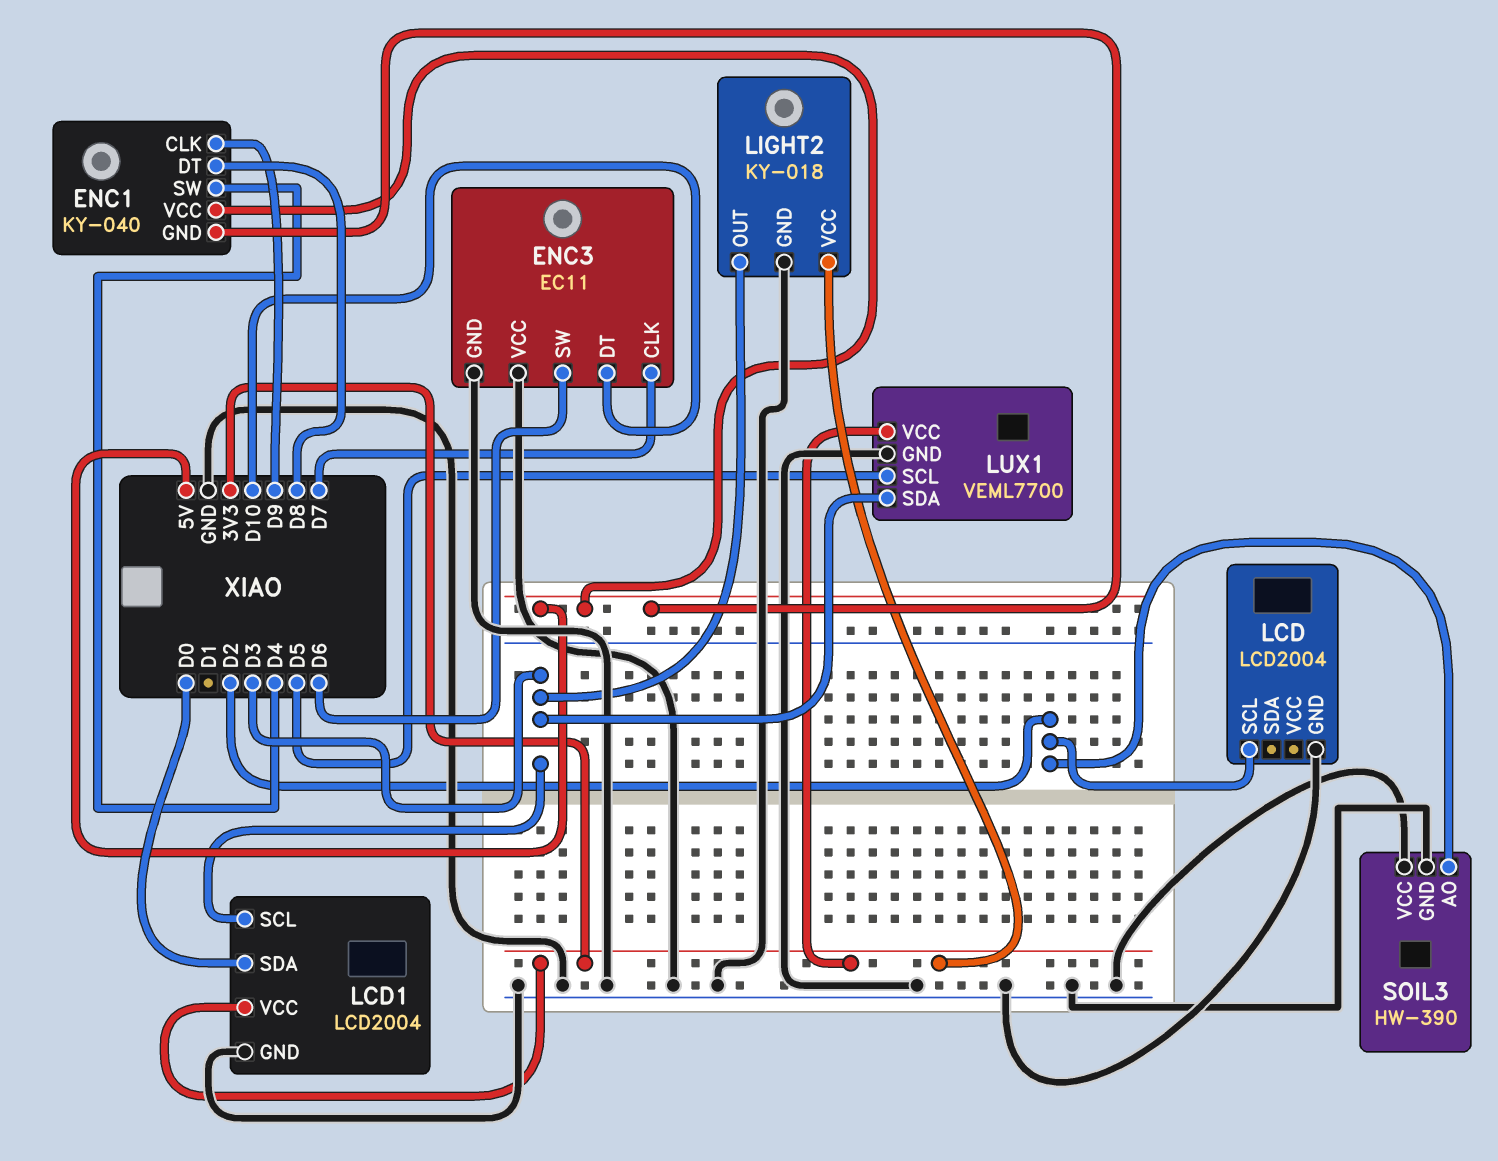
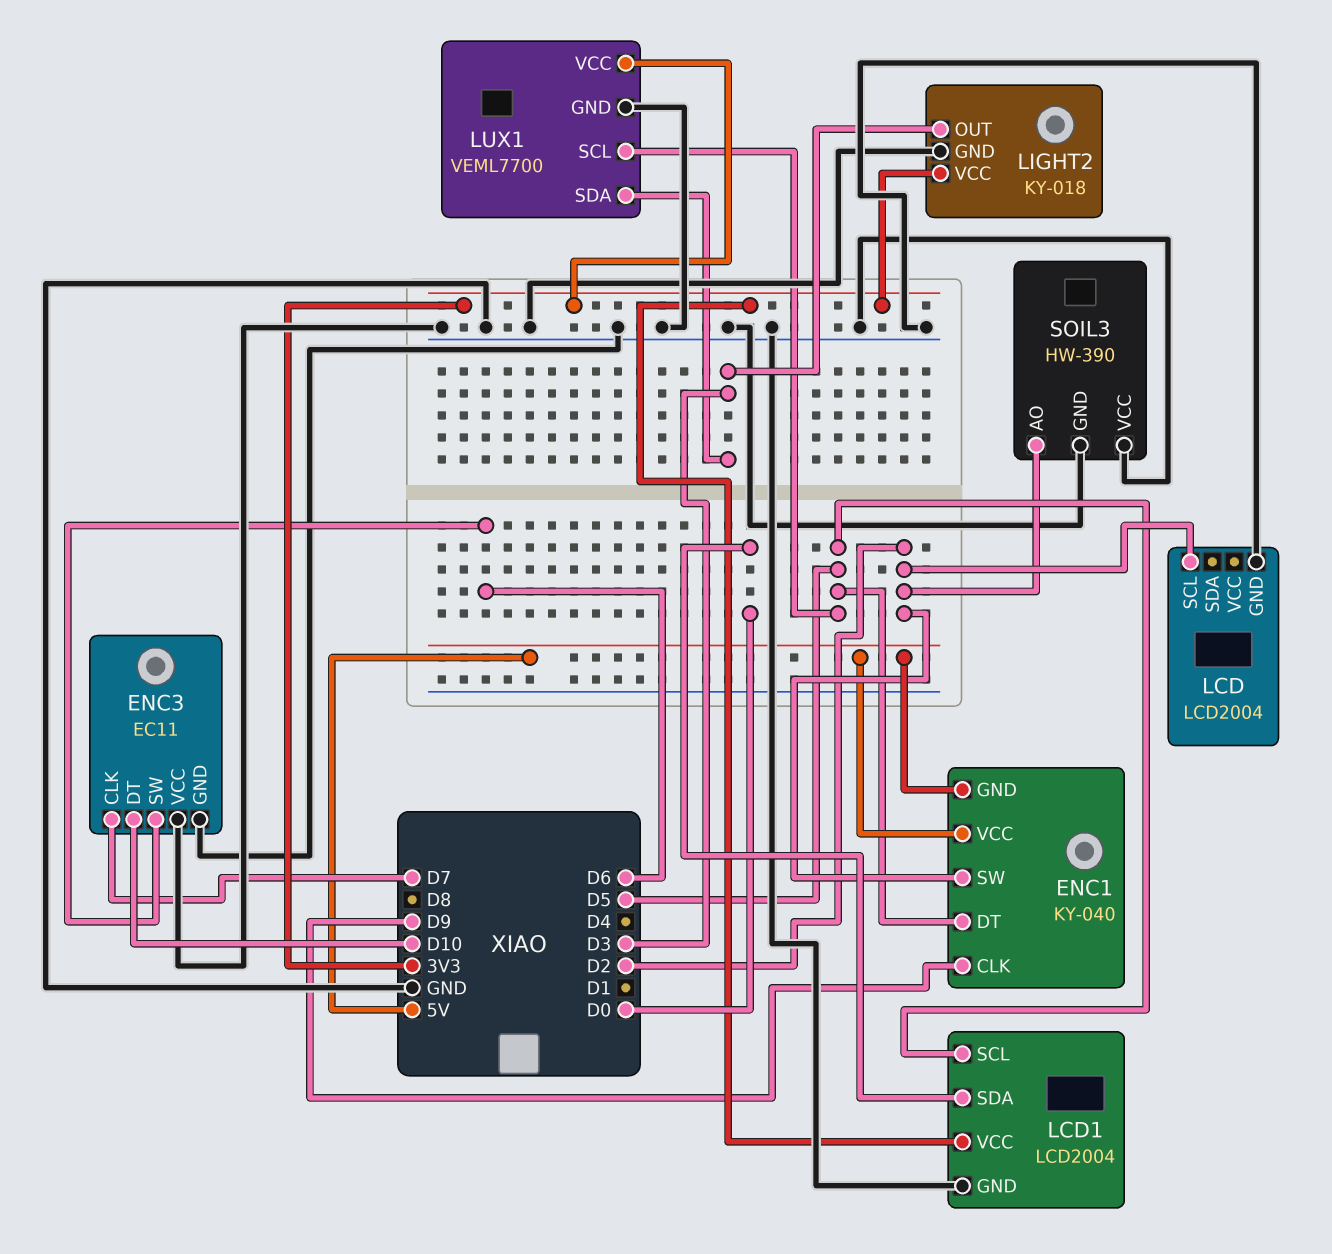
ENC1 pin DT: D8 -> D5
ENC1 pin SW: D4 -> D2
LCD1 pin SCL: D3 -> D5

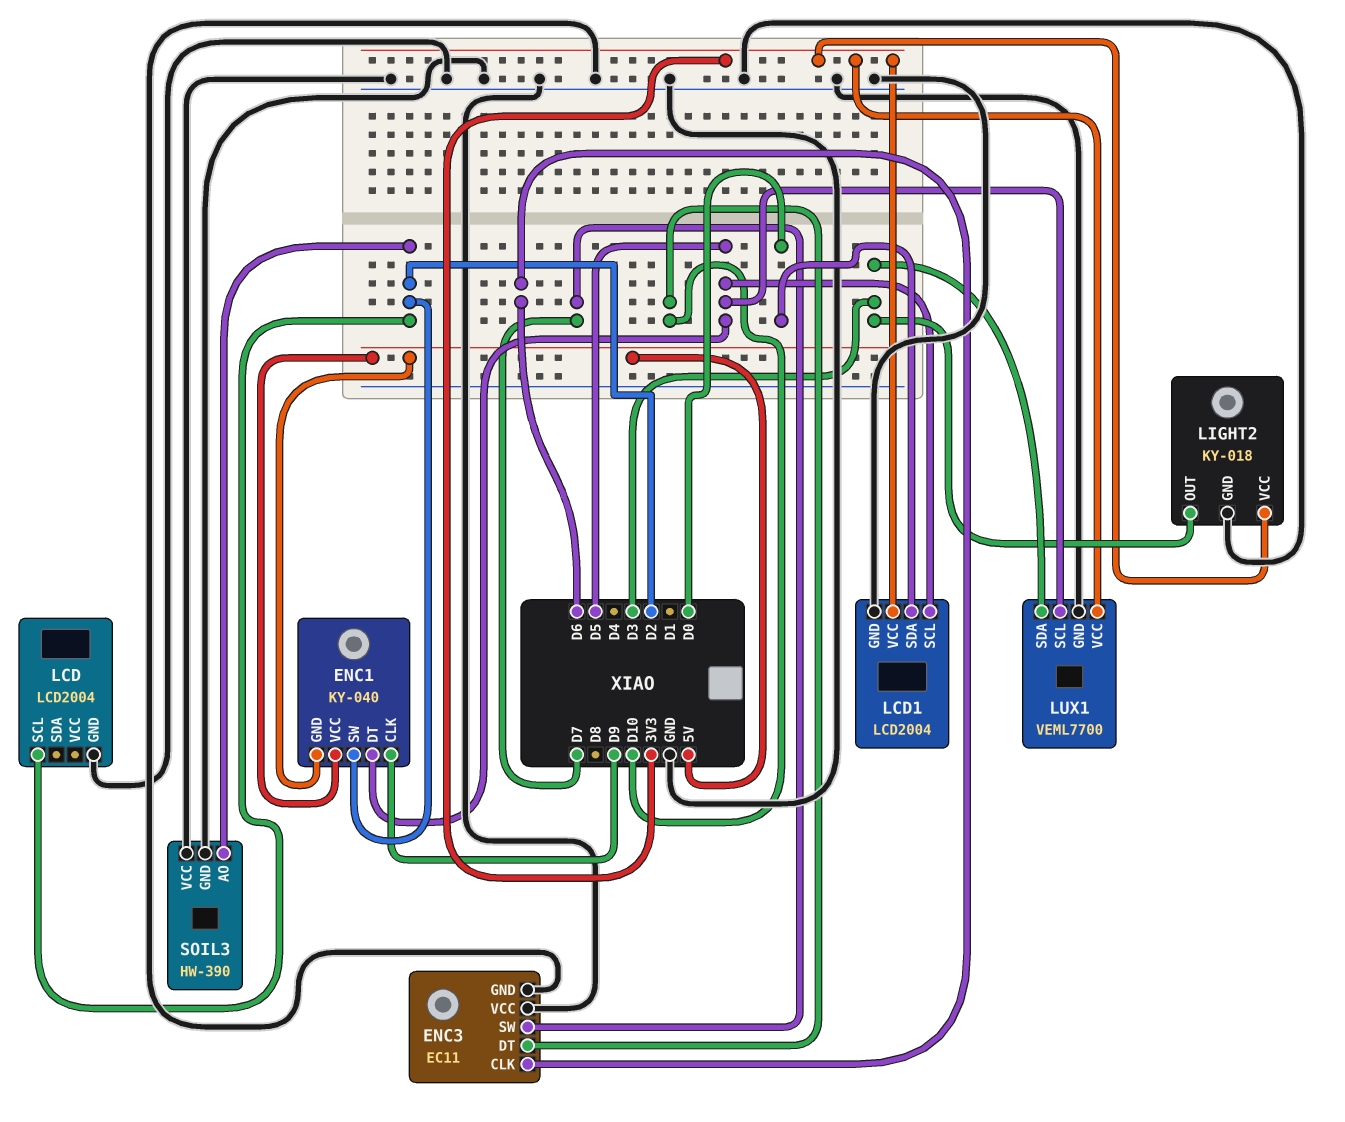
ENC3 pin CLK: D7 -> D6
ENC3 pin SW: D6 -> D7

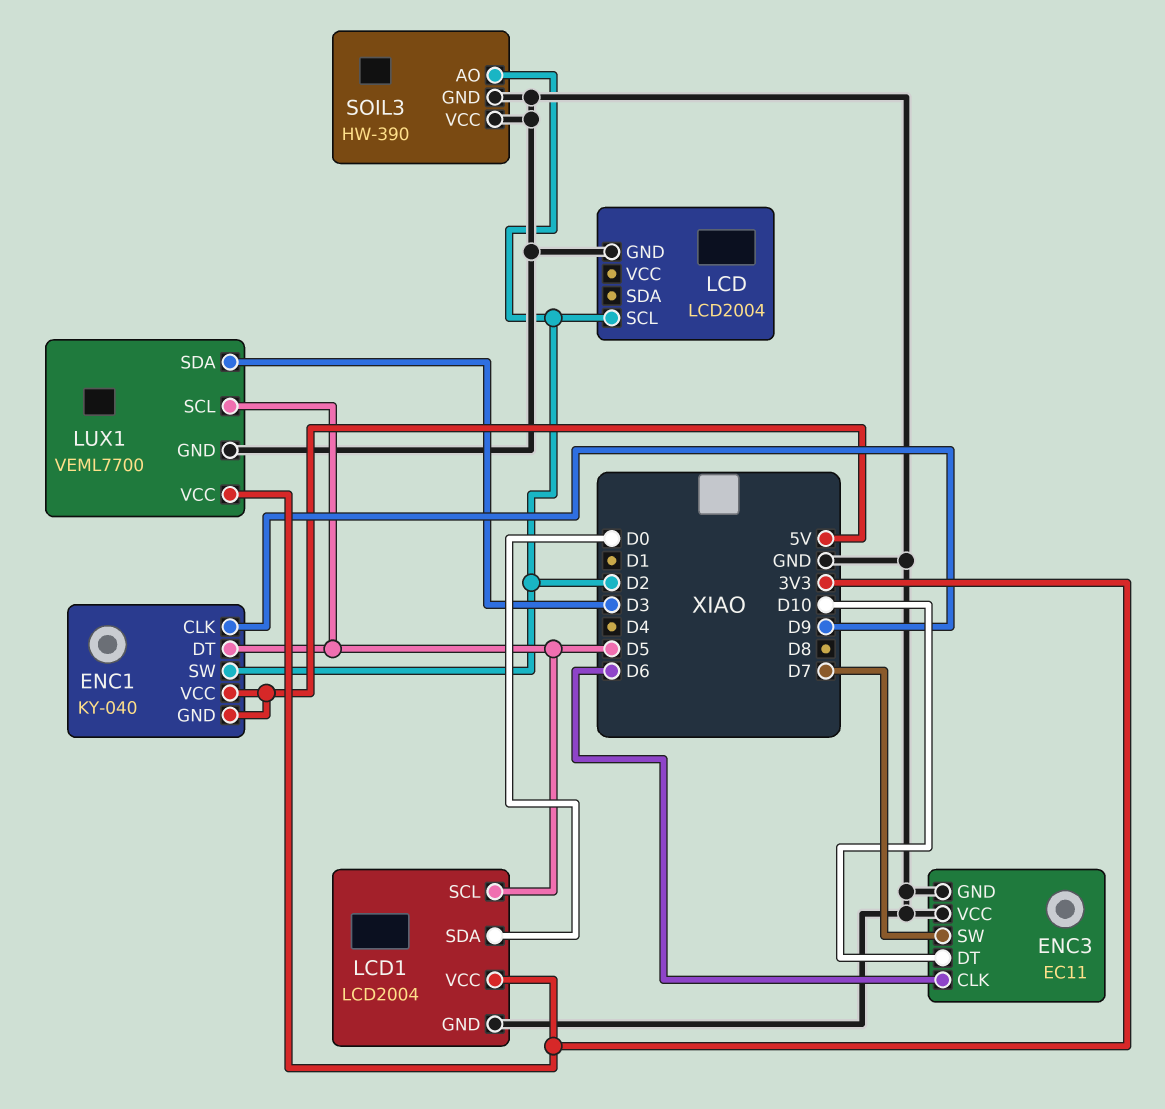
LIGHT2: KY-018 -> none
LIGHT2 pin GND: GND -> none
LIGHT2 pin OUT: D3 -> none
LIGHT2 pin VCC: 3V3 -> none

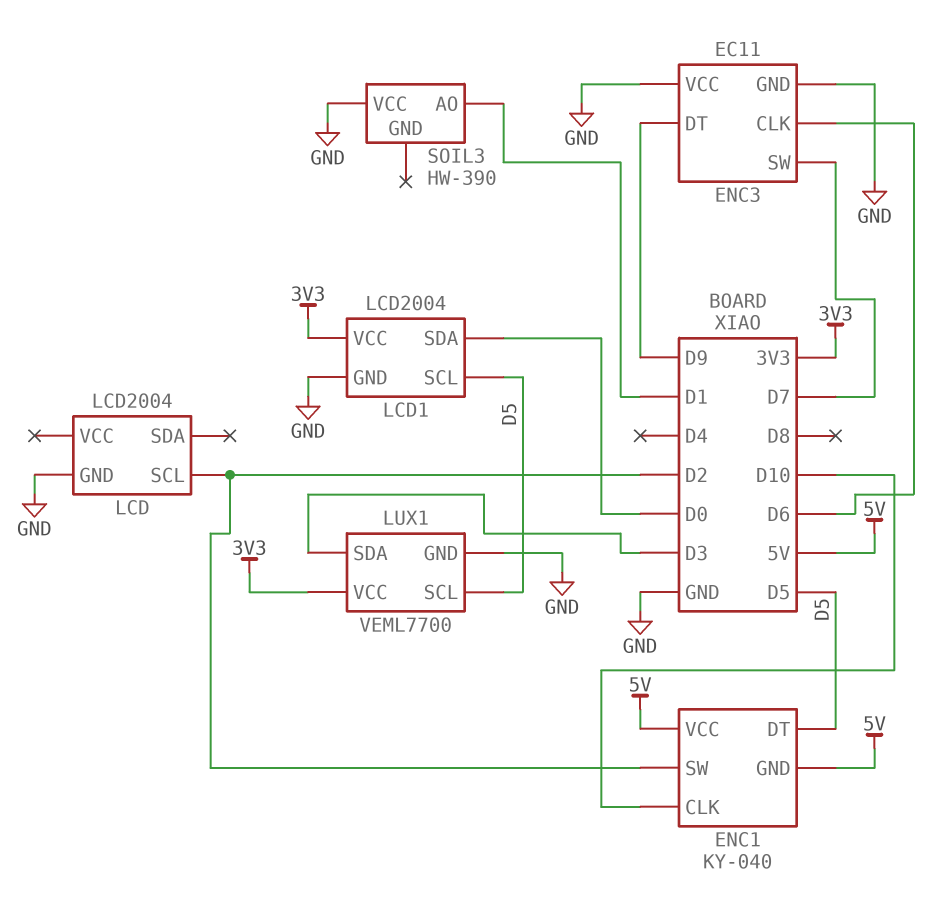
ENC1 pin CLK: D9 -> D10
ENC3 pin DT: D10 -> D9
SOIL3 pin AO: D2 -> D1
SOIL3 pin GND: GND -> none

